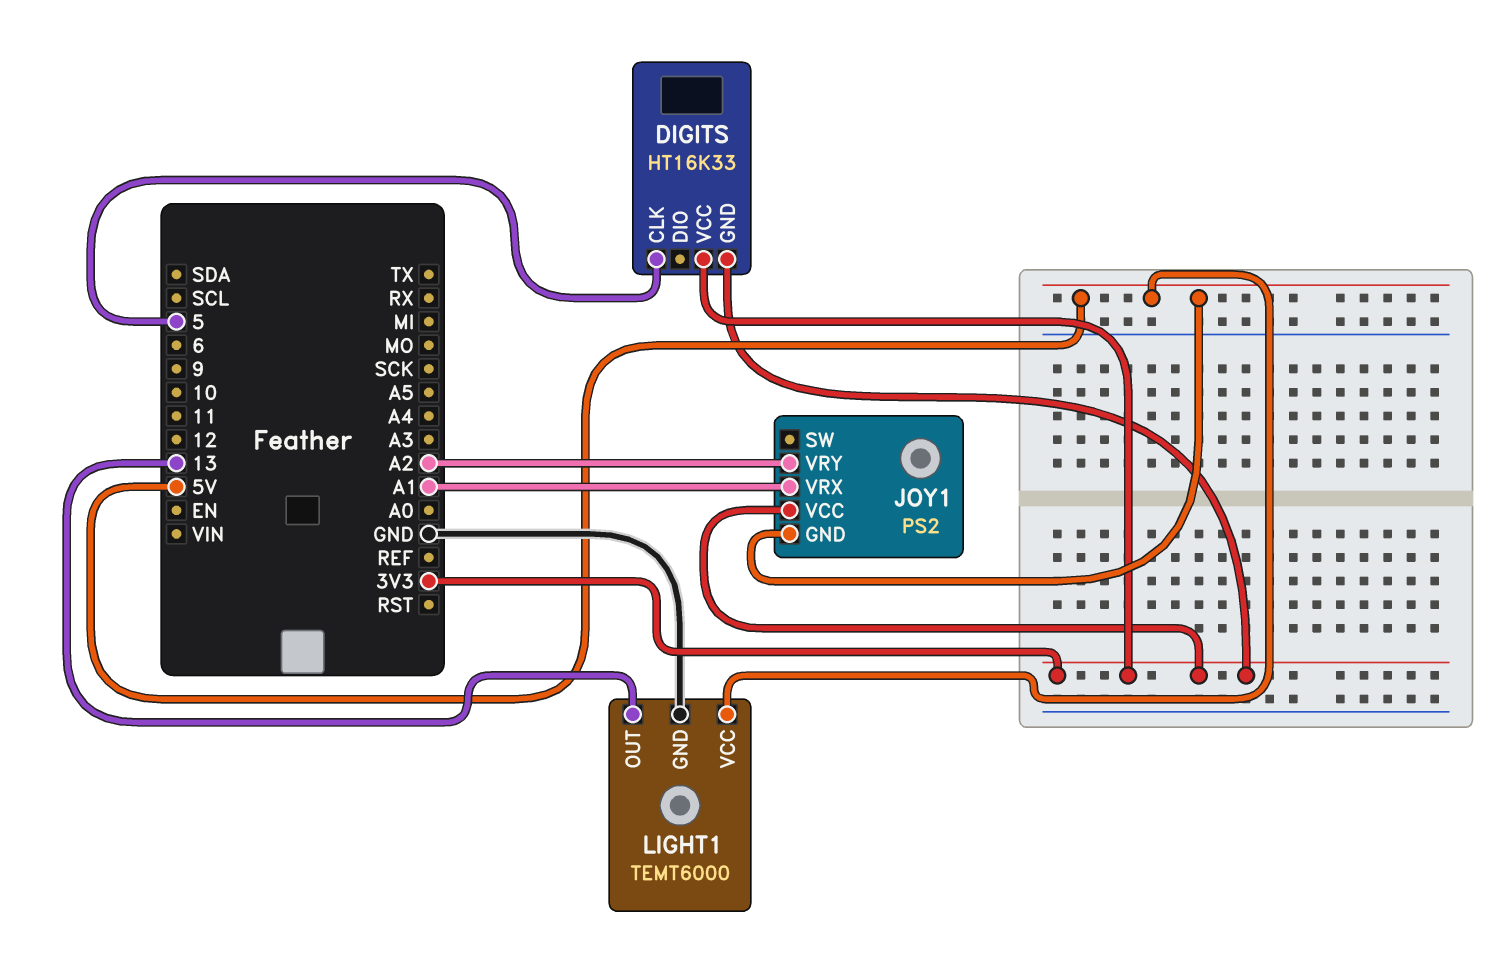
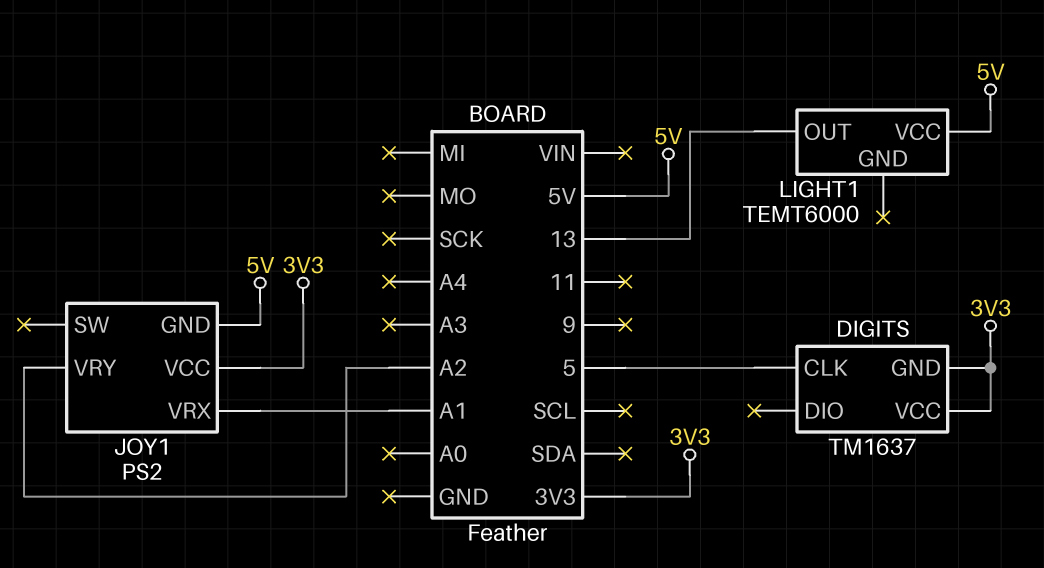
DIGITS: HT16K33 -> TM1637
LIGHT1 pin GND: GND -> none

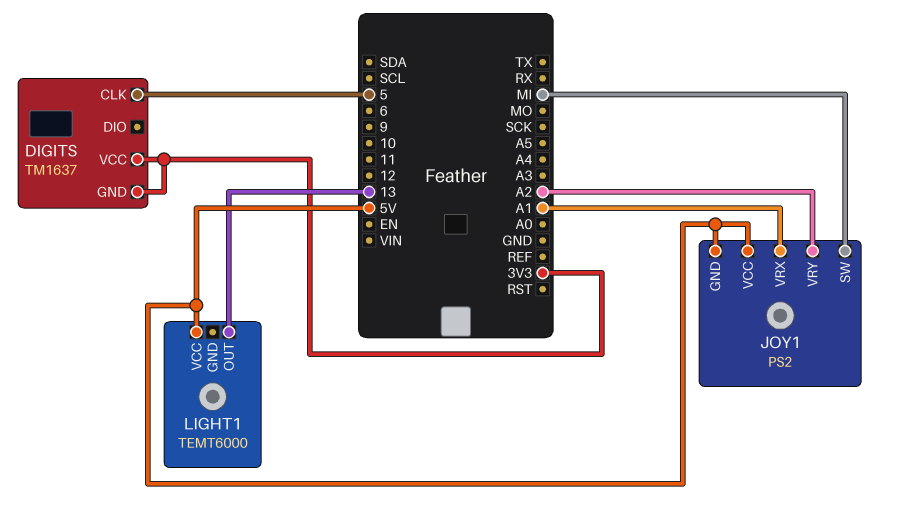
JOY1 pin SW: none -> MI
JOY1 pin VCC: 3V3 -> 5V

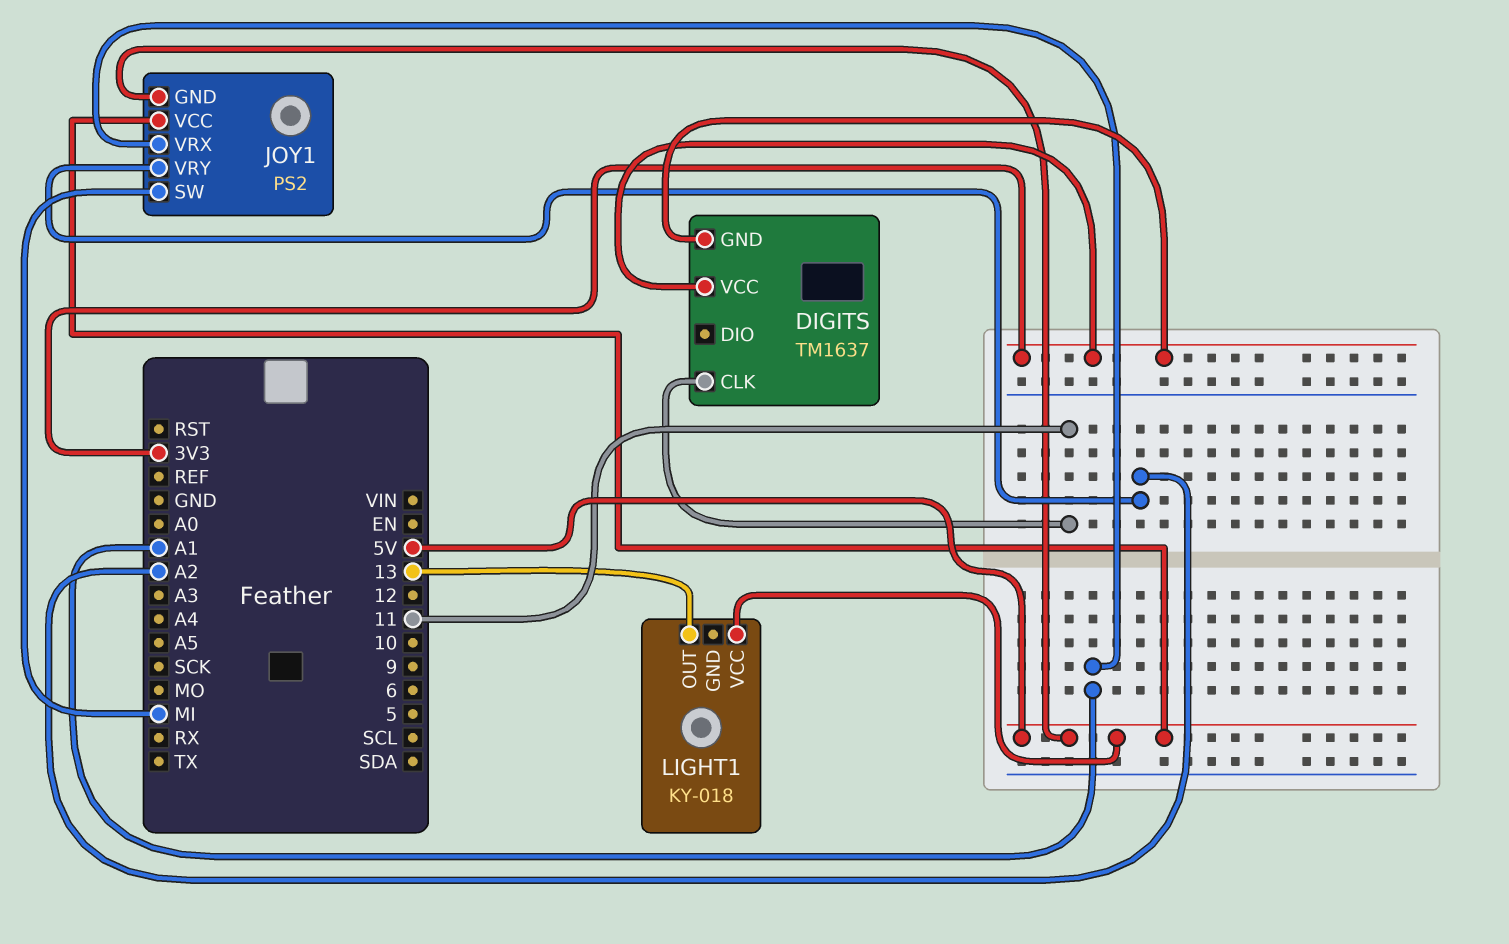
DIGITS pin CLK: 5 -> 11
LIGHT1: TEMT6000 -> KY-018

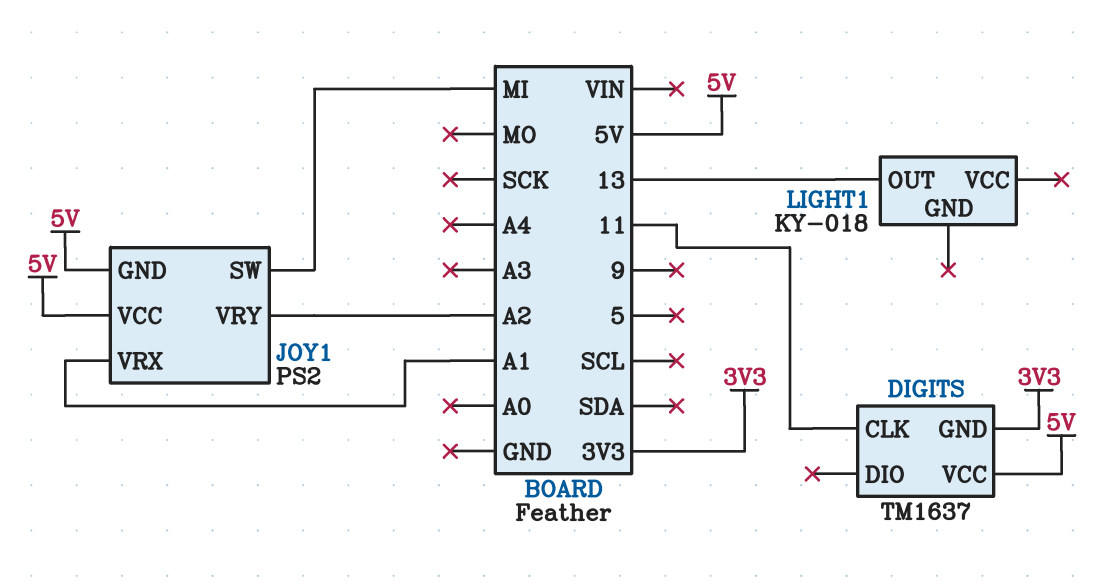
DIGITS pin VCC: 3V3 -> 5V
LIGHT1 pin VCC: 5V -> none

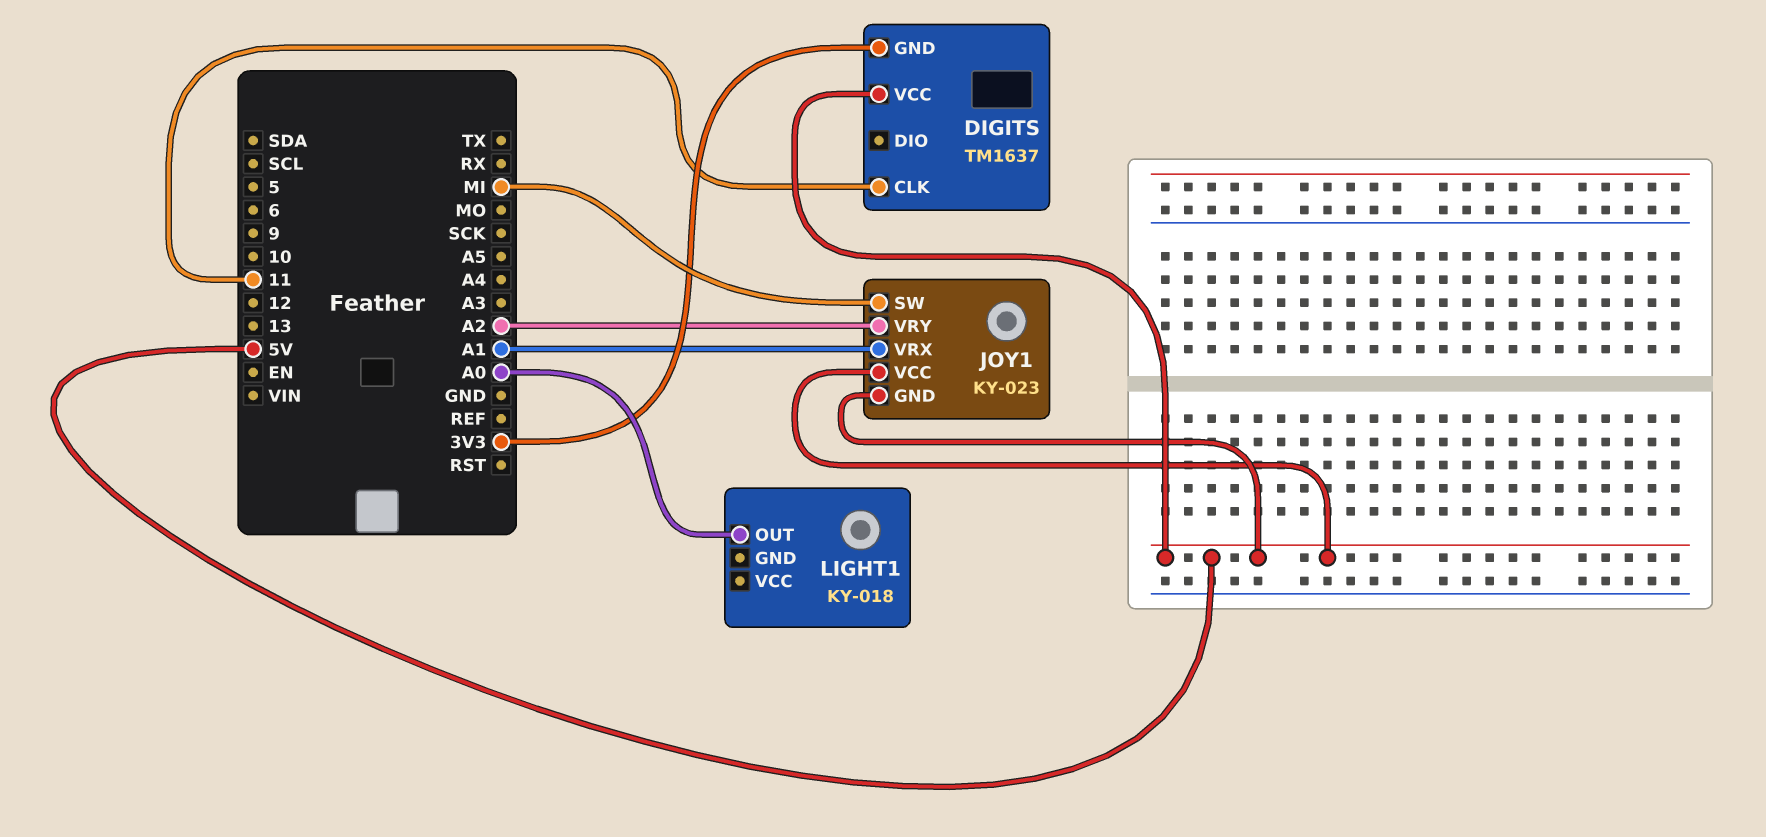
JOY1: PS2 -> KY-023
LIGHT1 pin OUT: 13 -> A0

